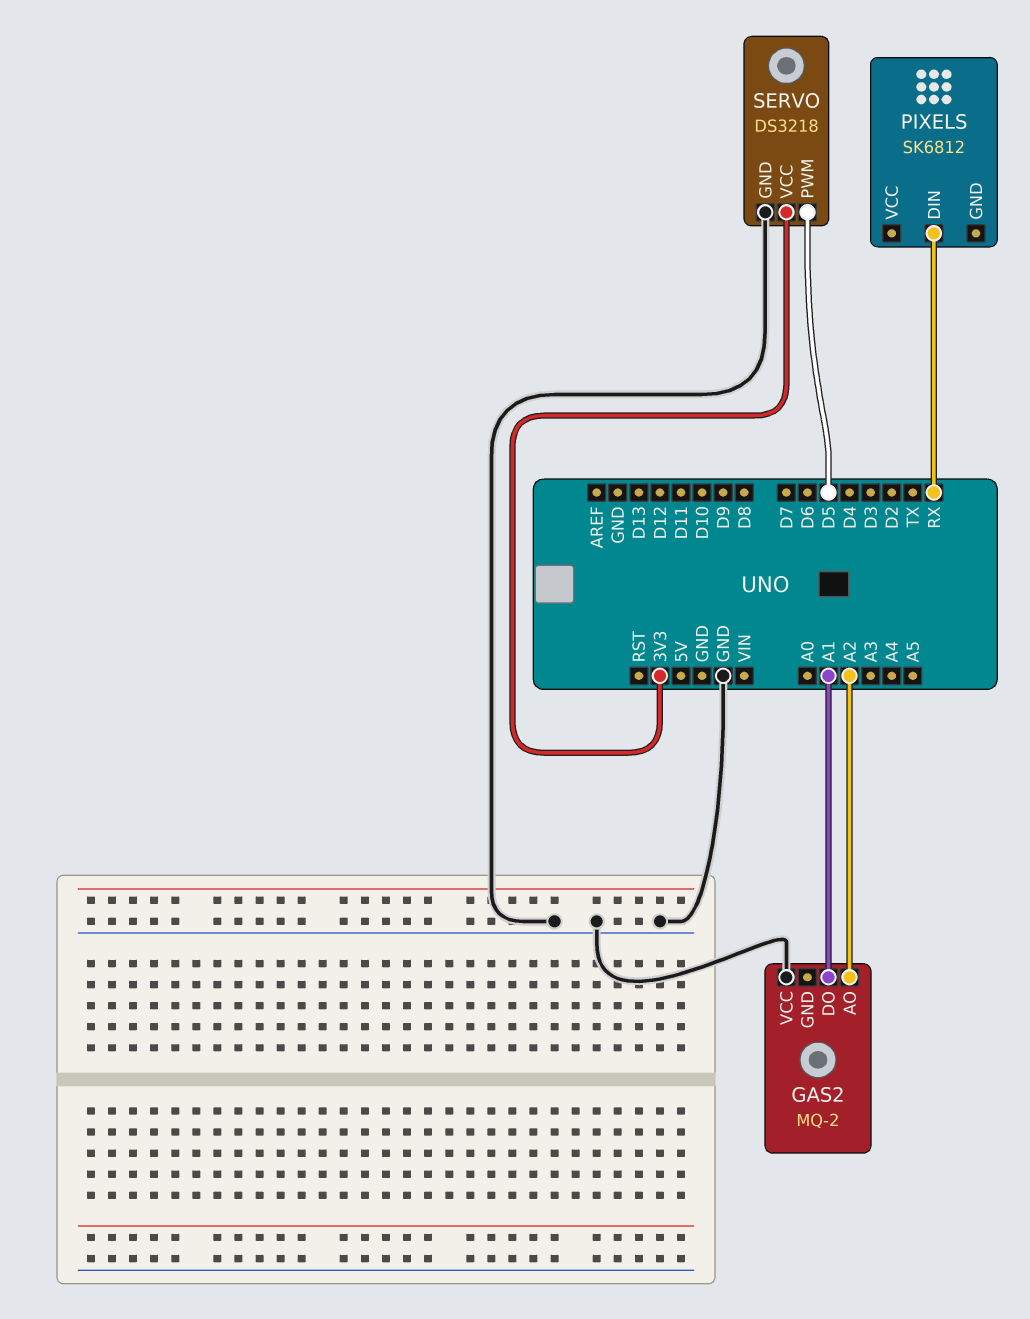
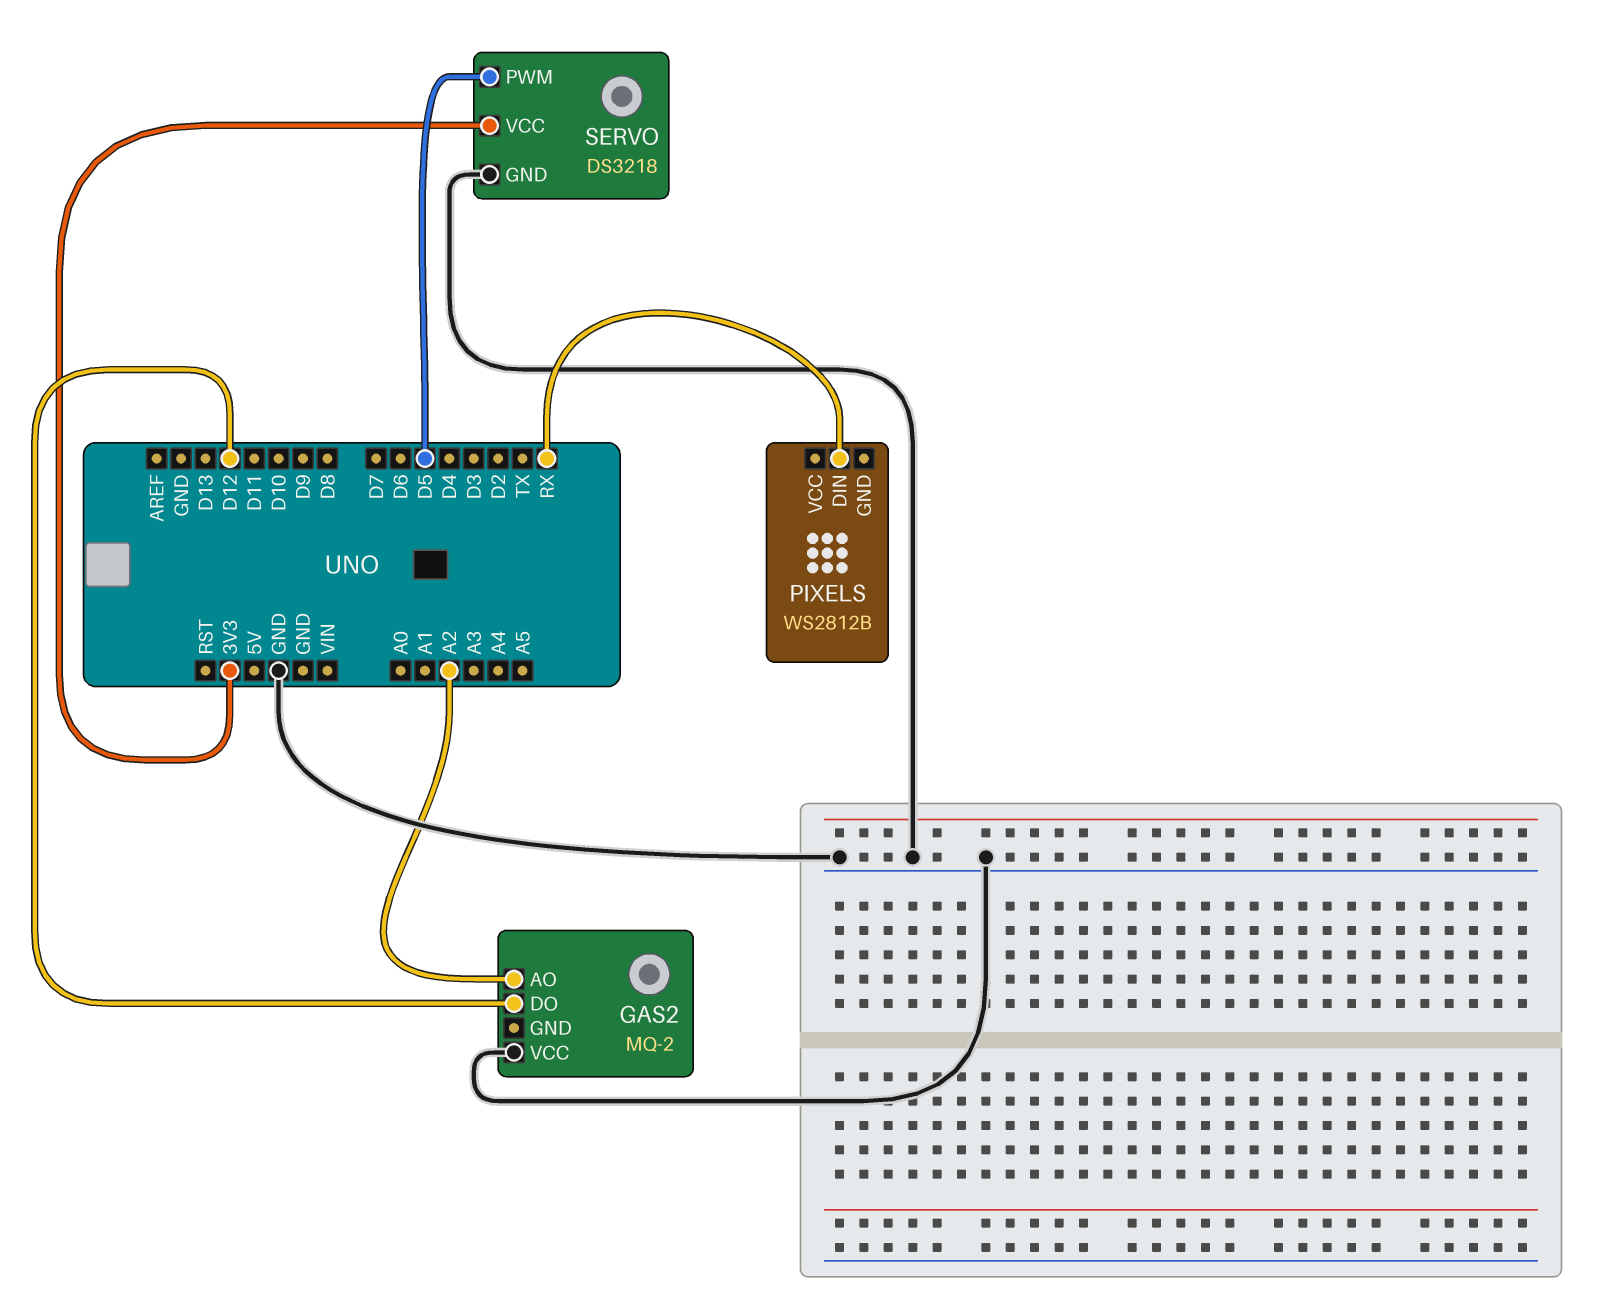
GAS2 pin DO: A1 -> D12
PIXELS: SK6812 -> WS2812B

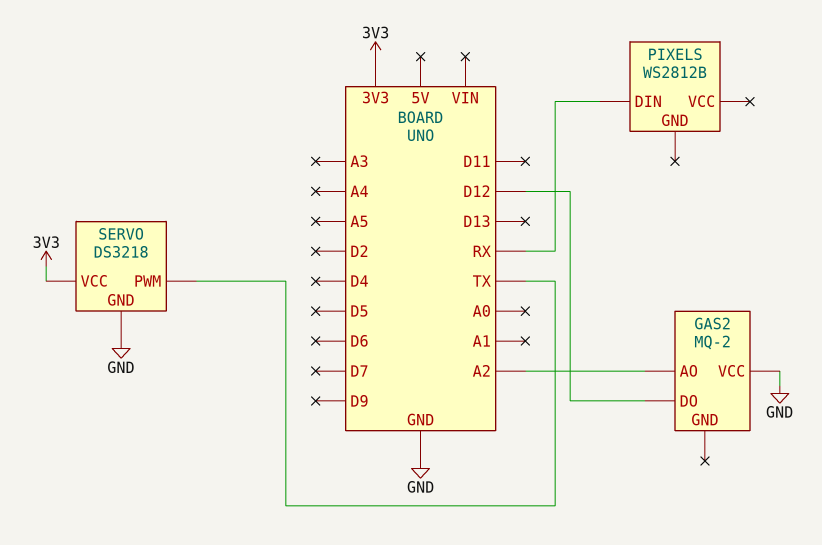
SERVO pin PWM: D5 -> TX

